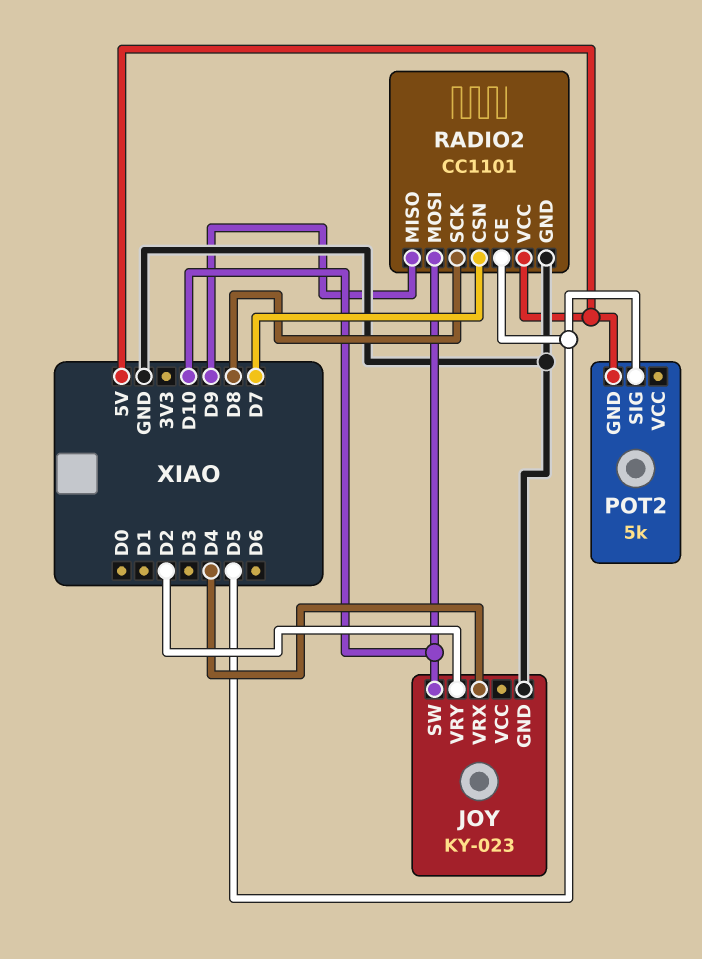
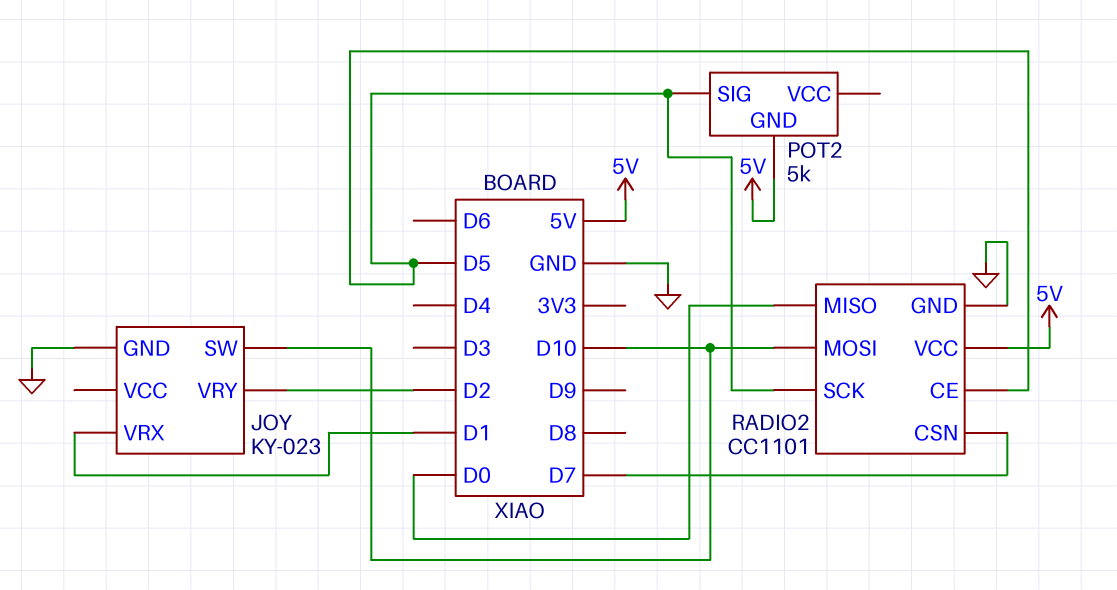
JOY pin VRX: D4 -> D1
RADIO2 pin MISO: D9 -> D0
RADIO2 pin SCK: D8 -> D5

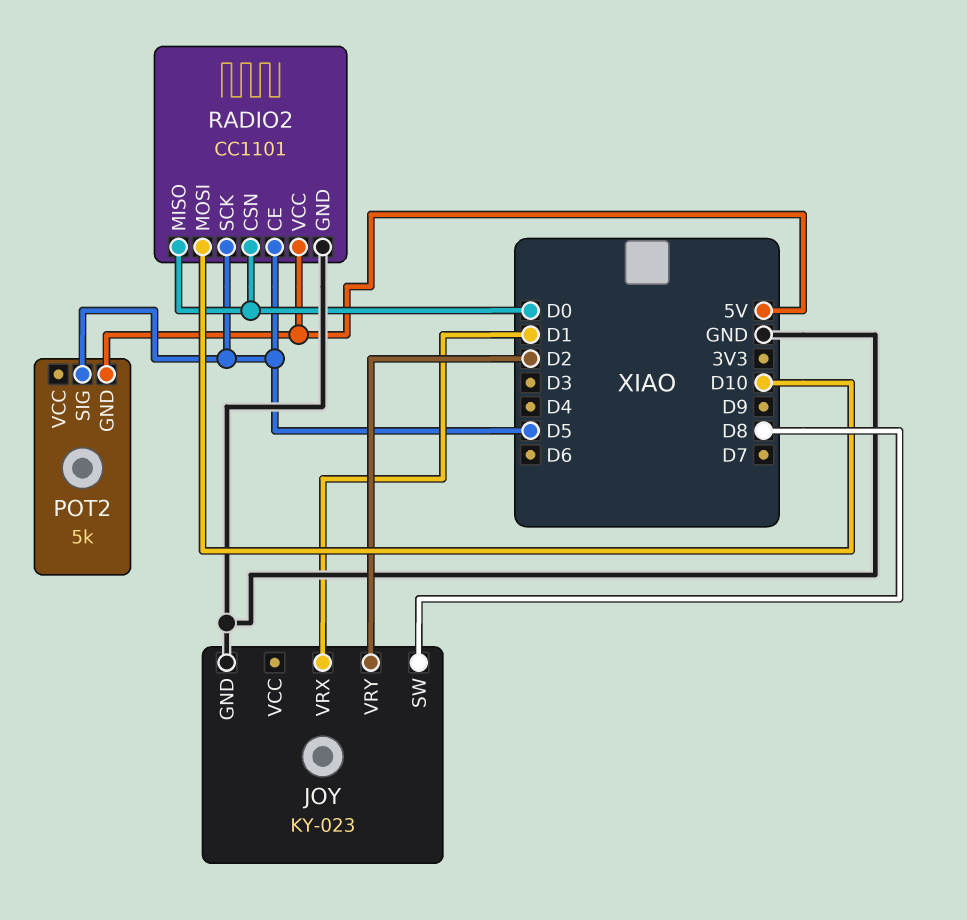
JOY pin SW: D10 -> D8
RADIO2 pin CSN: D7 -> D0

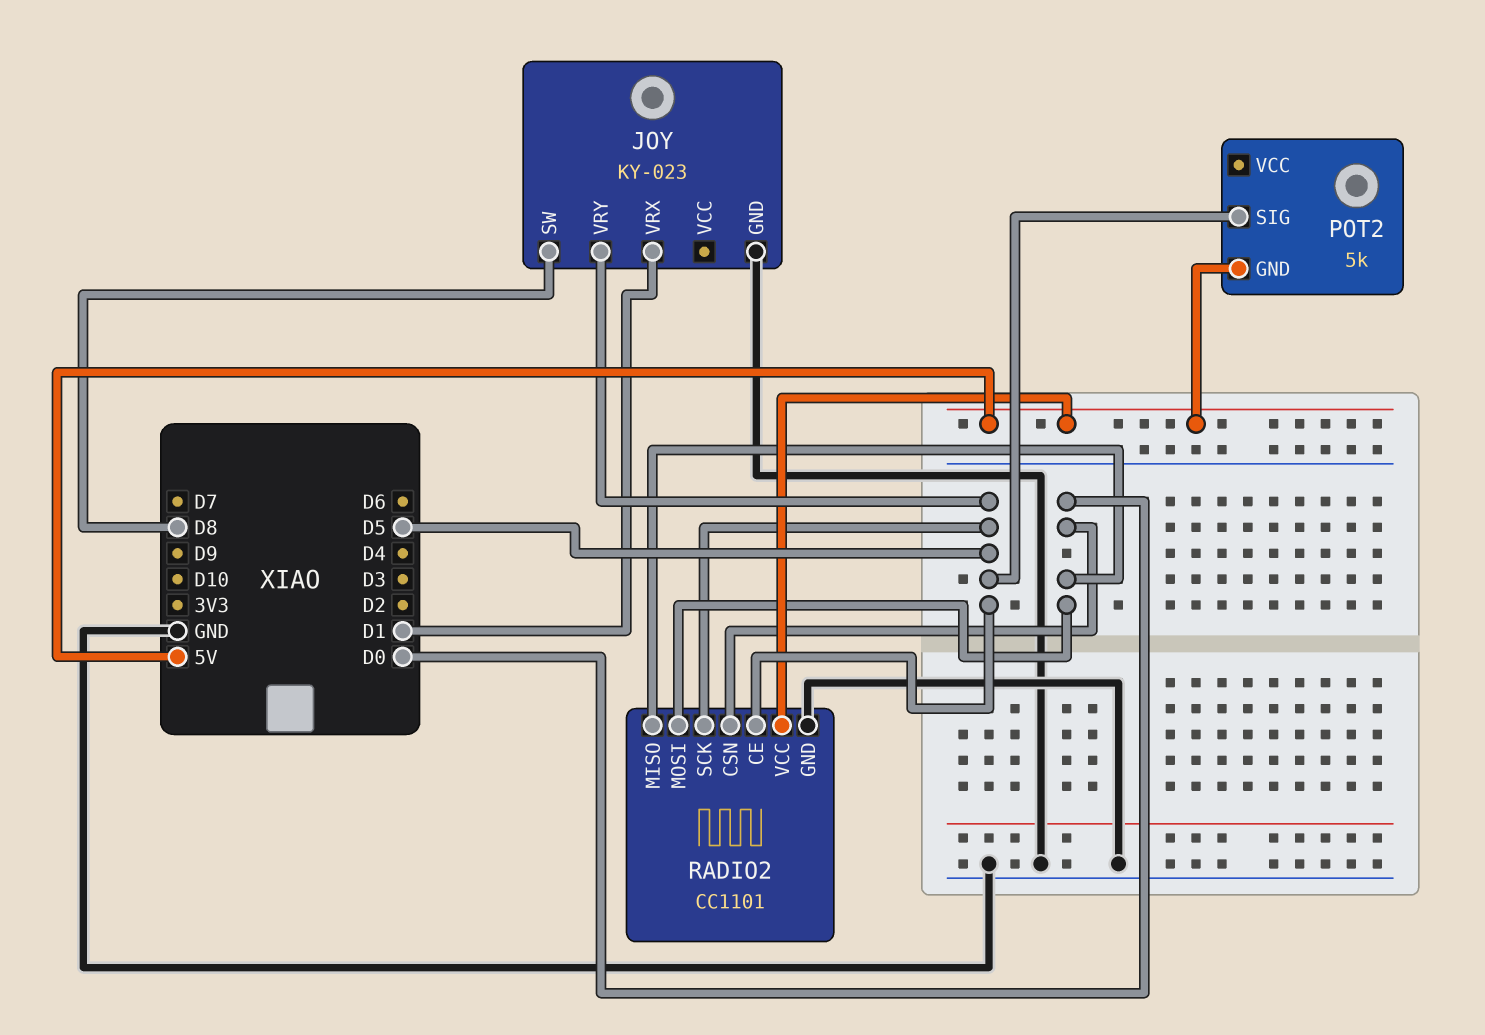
JOY pin VRY: D2 -> D5
RADIO2 pin MOSI: D10 -> D0

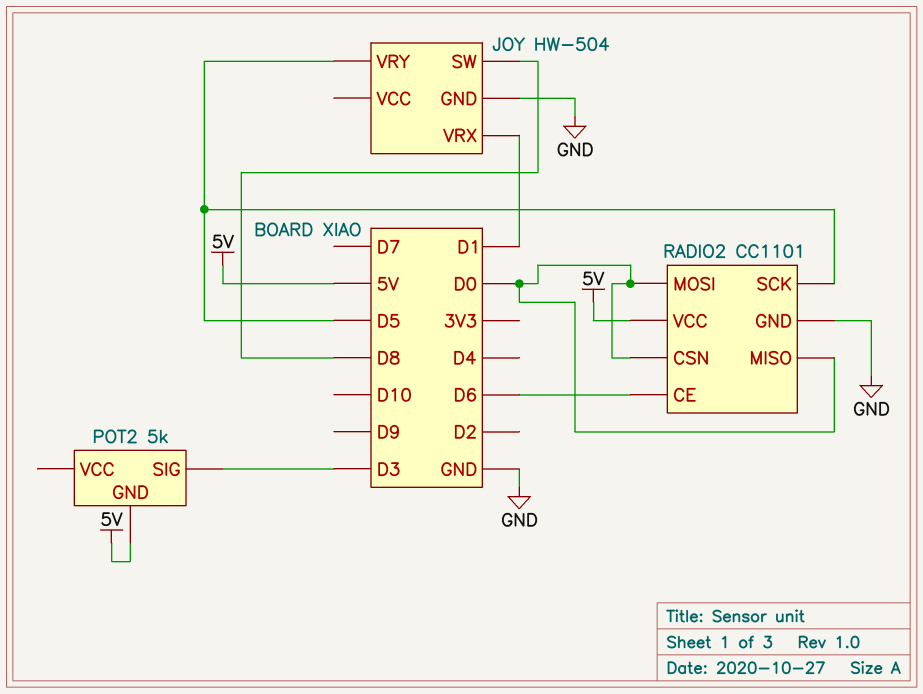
JOY: KY-023 -> HW-504
POT2 pin SIG: D5 -> D3
RADIO2 pin CE: D5 -> D6

